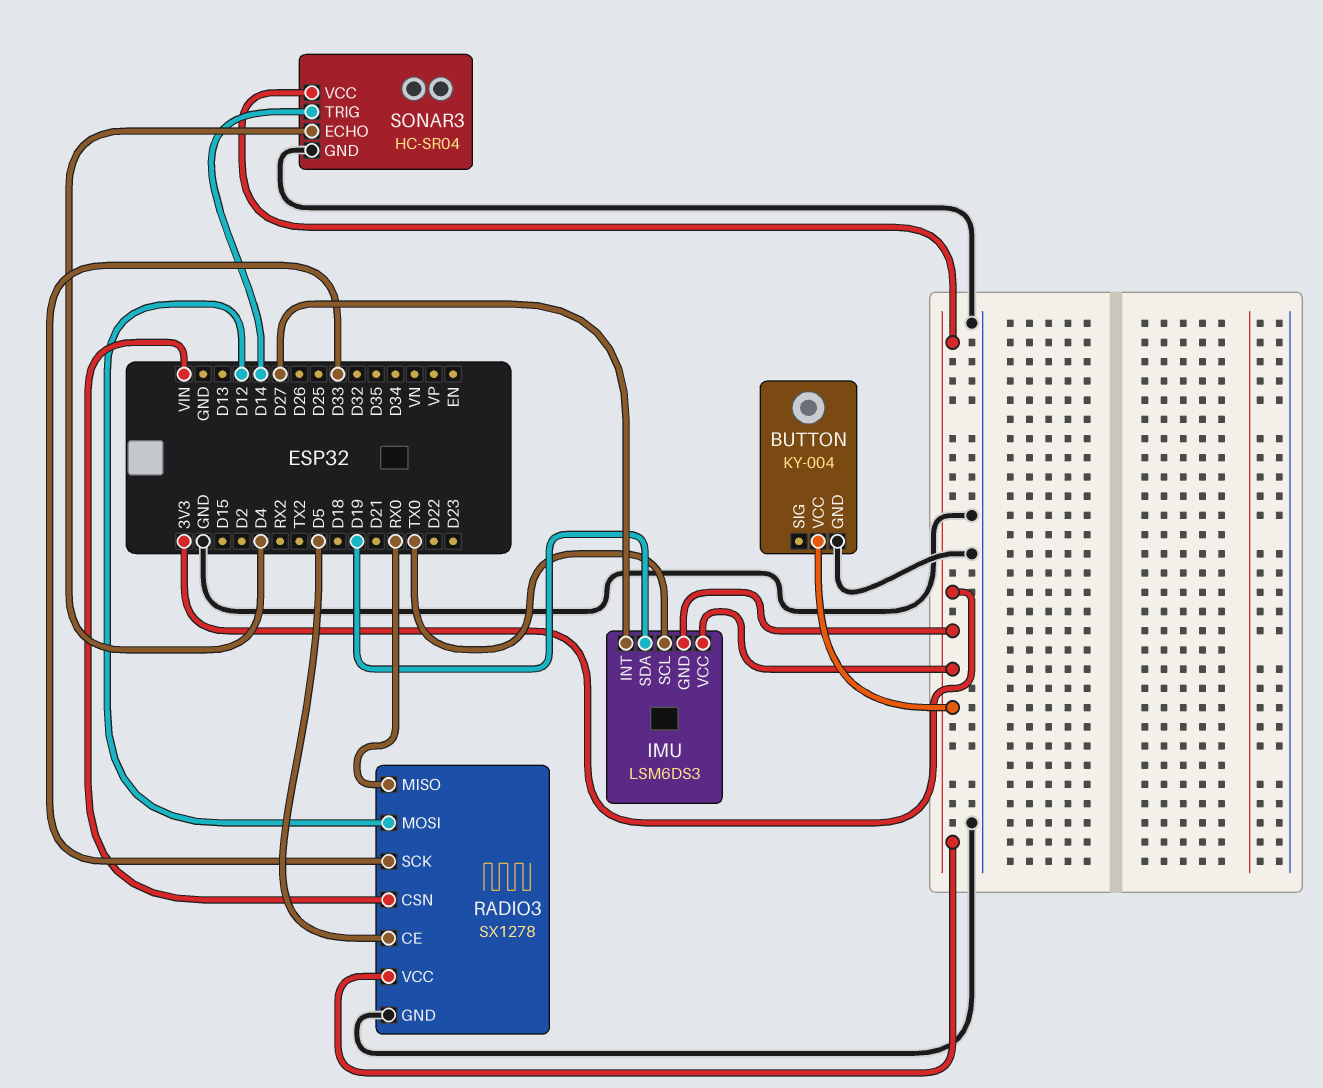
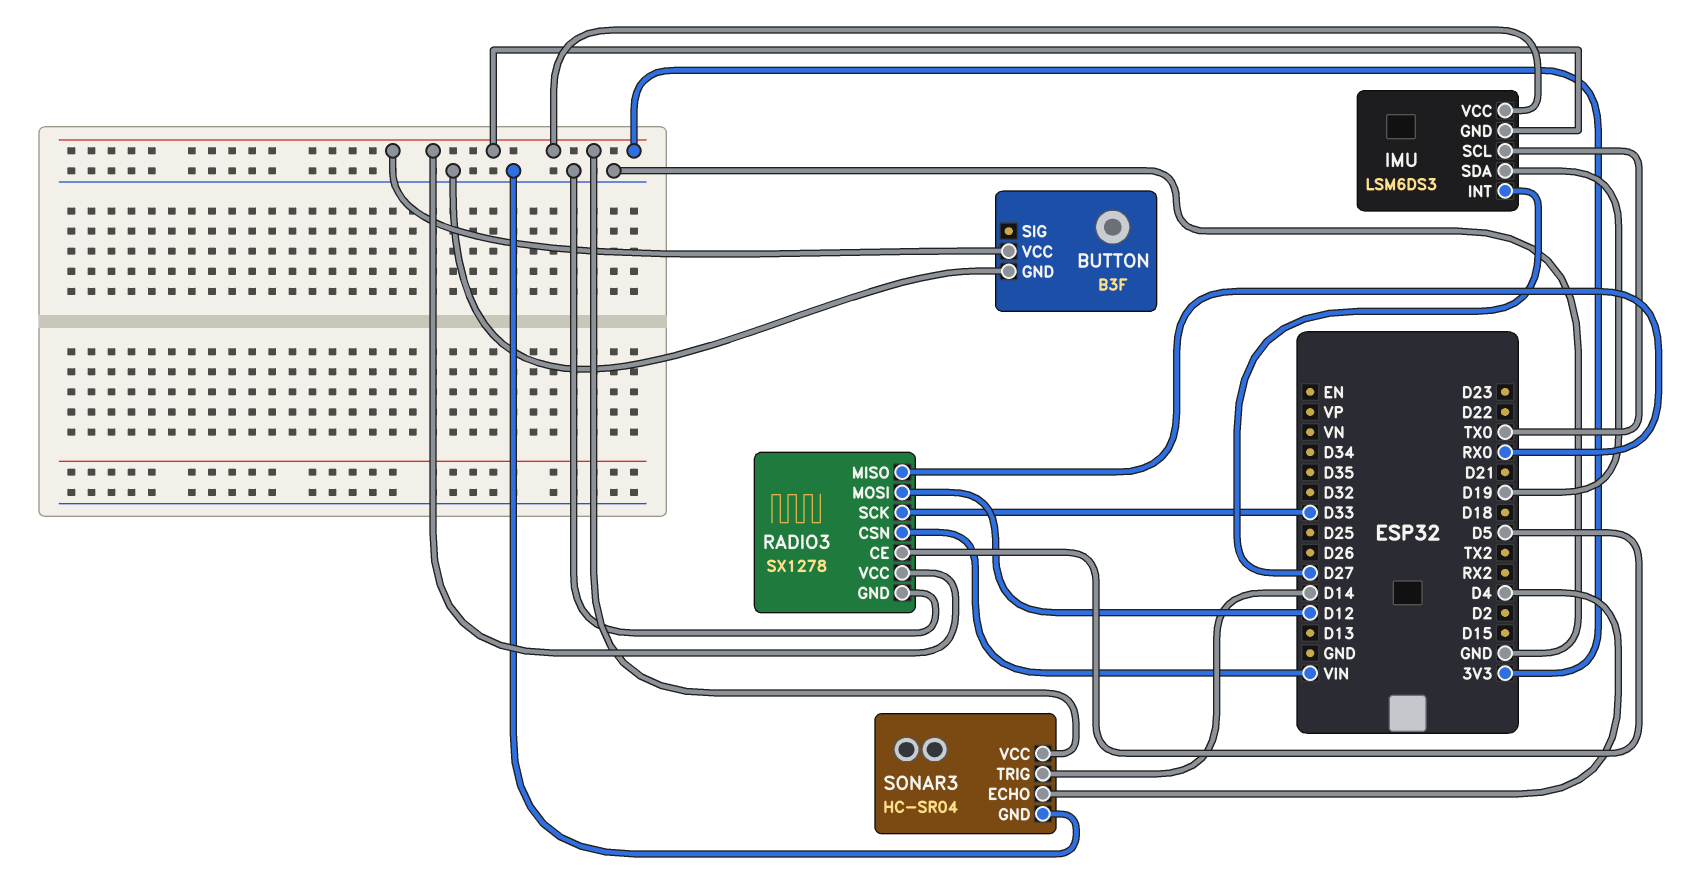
BUTTON: KY-004 -> B3F

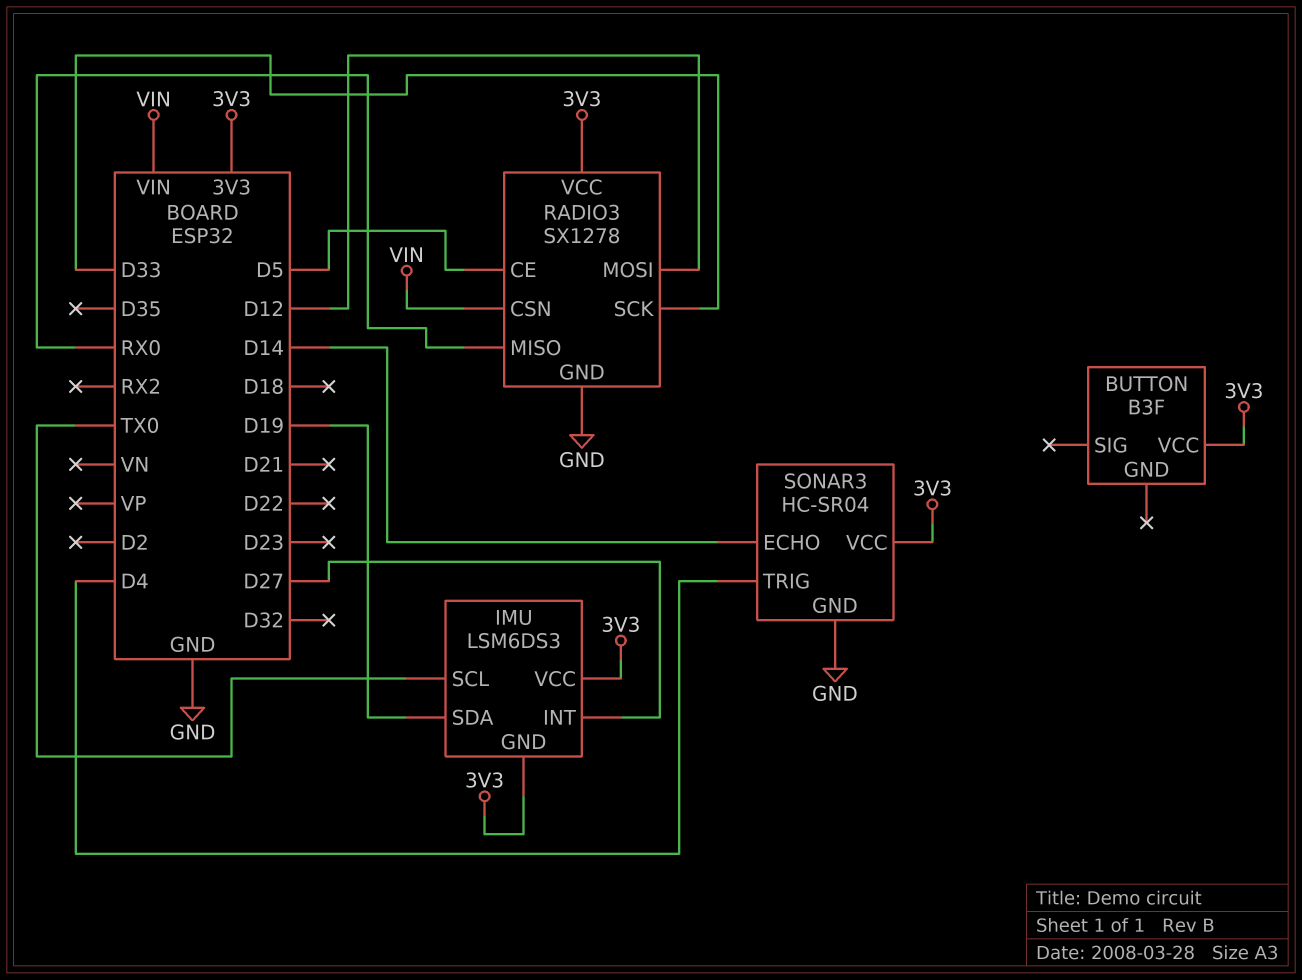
BUTTON pin GND: GND -> none
SONAR3 pin ECHO: D4 -> D14
SONAR3 pin TRIG: D14 -> D4

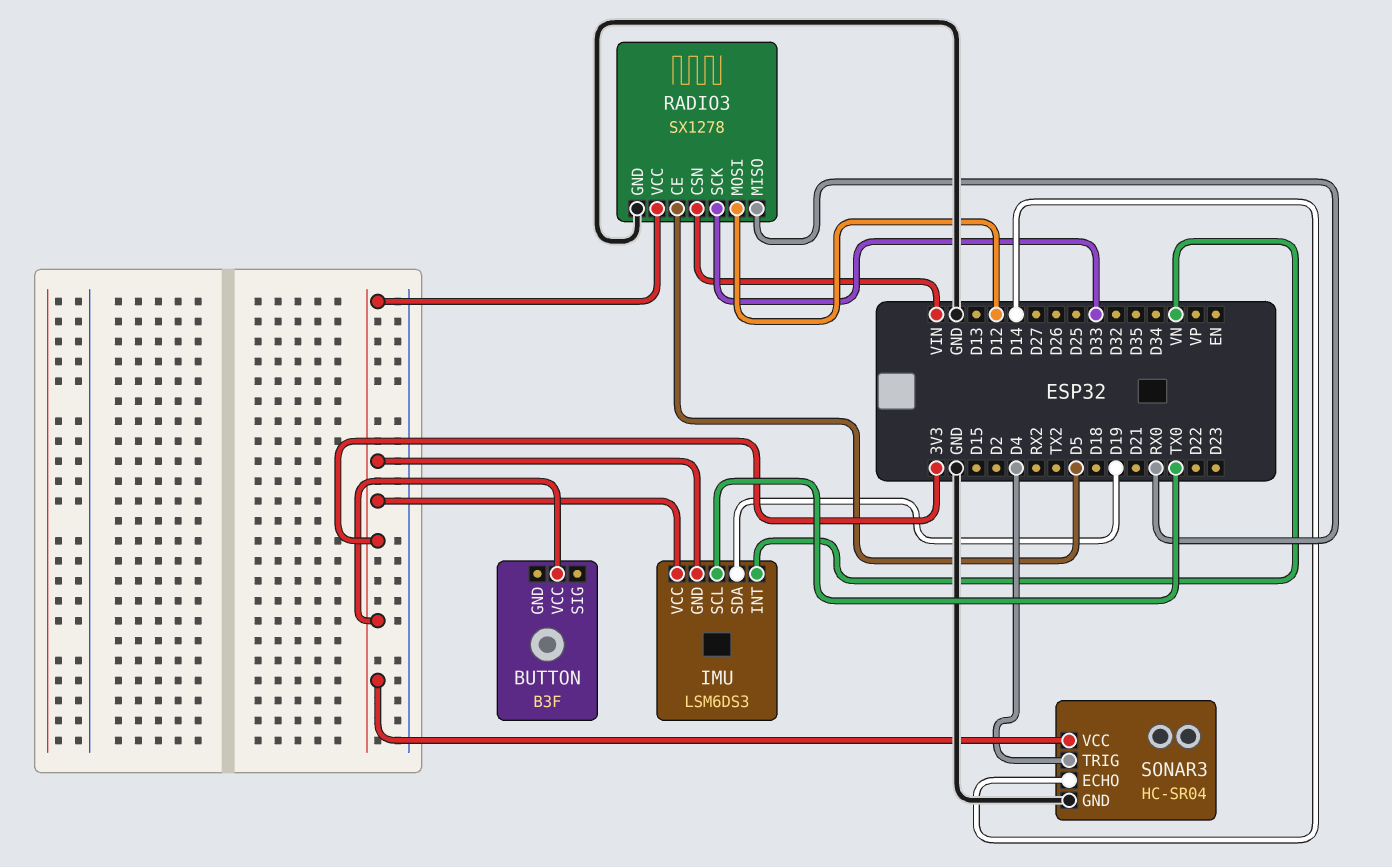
IMU pin INT: D27 -> VN

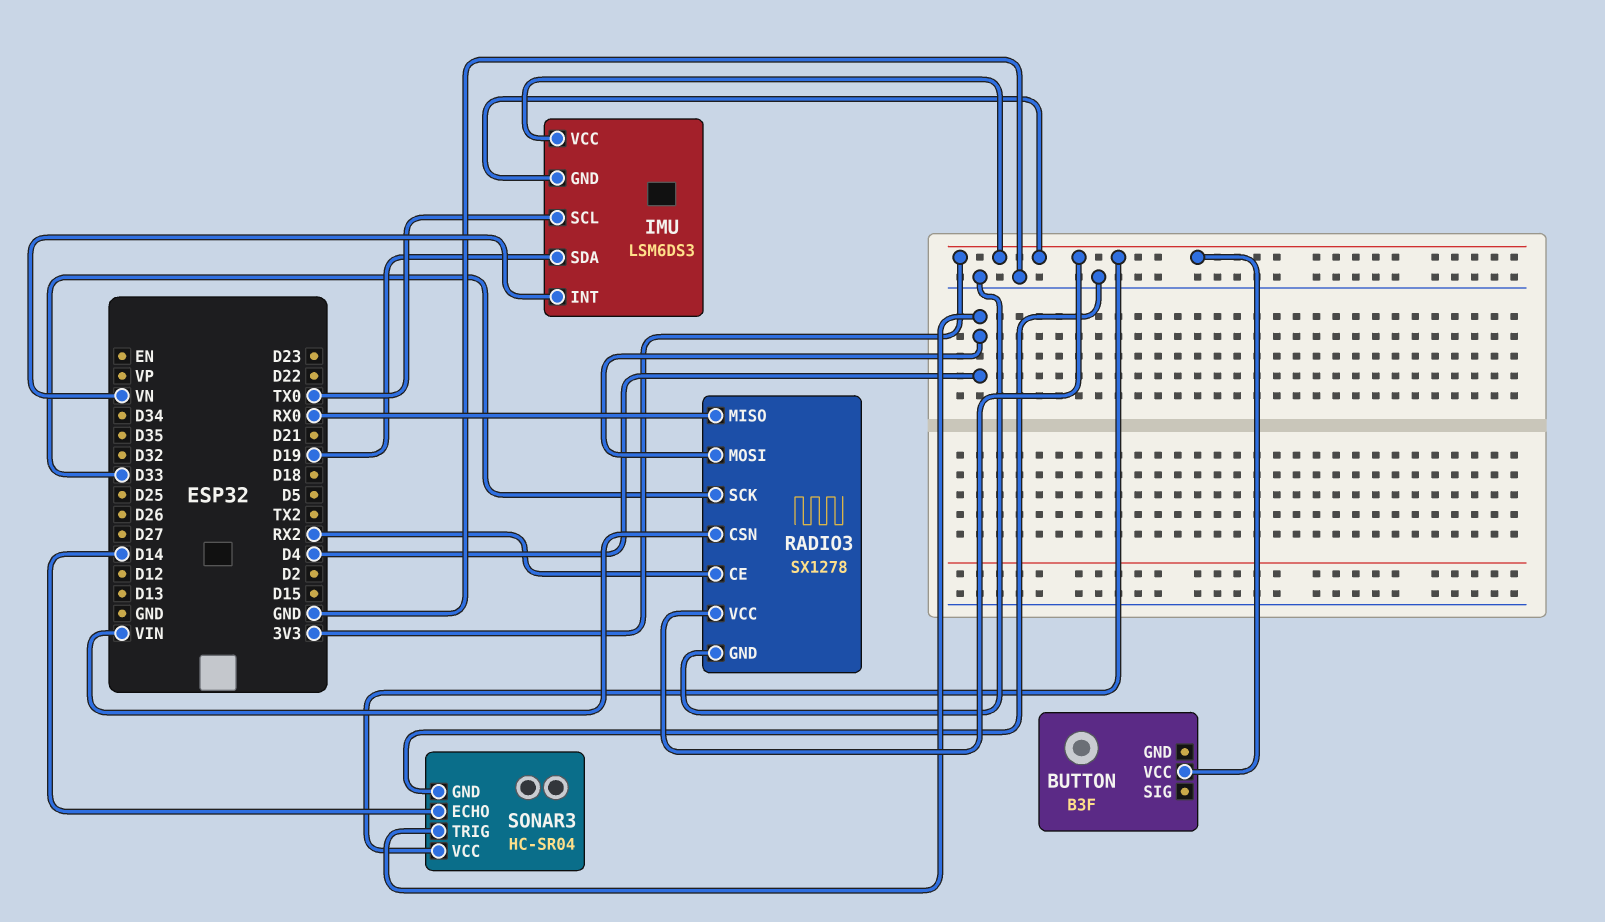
RADIO3 pin CE: D5 -> RX2
RADIO3 pin MOSI: D12 -> D4

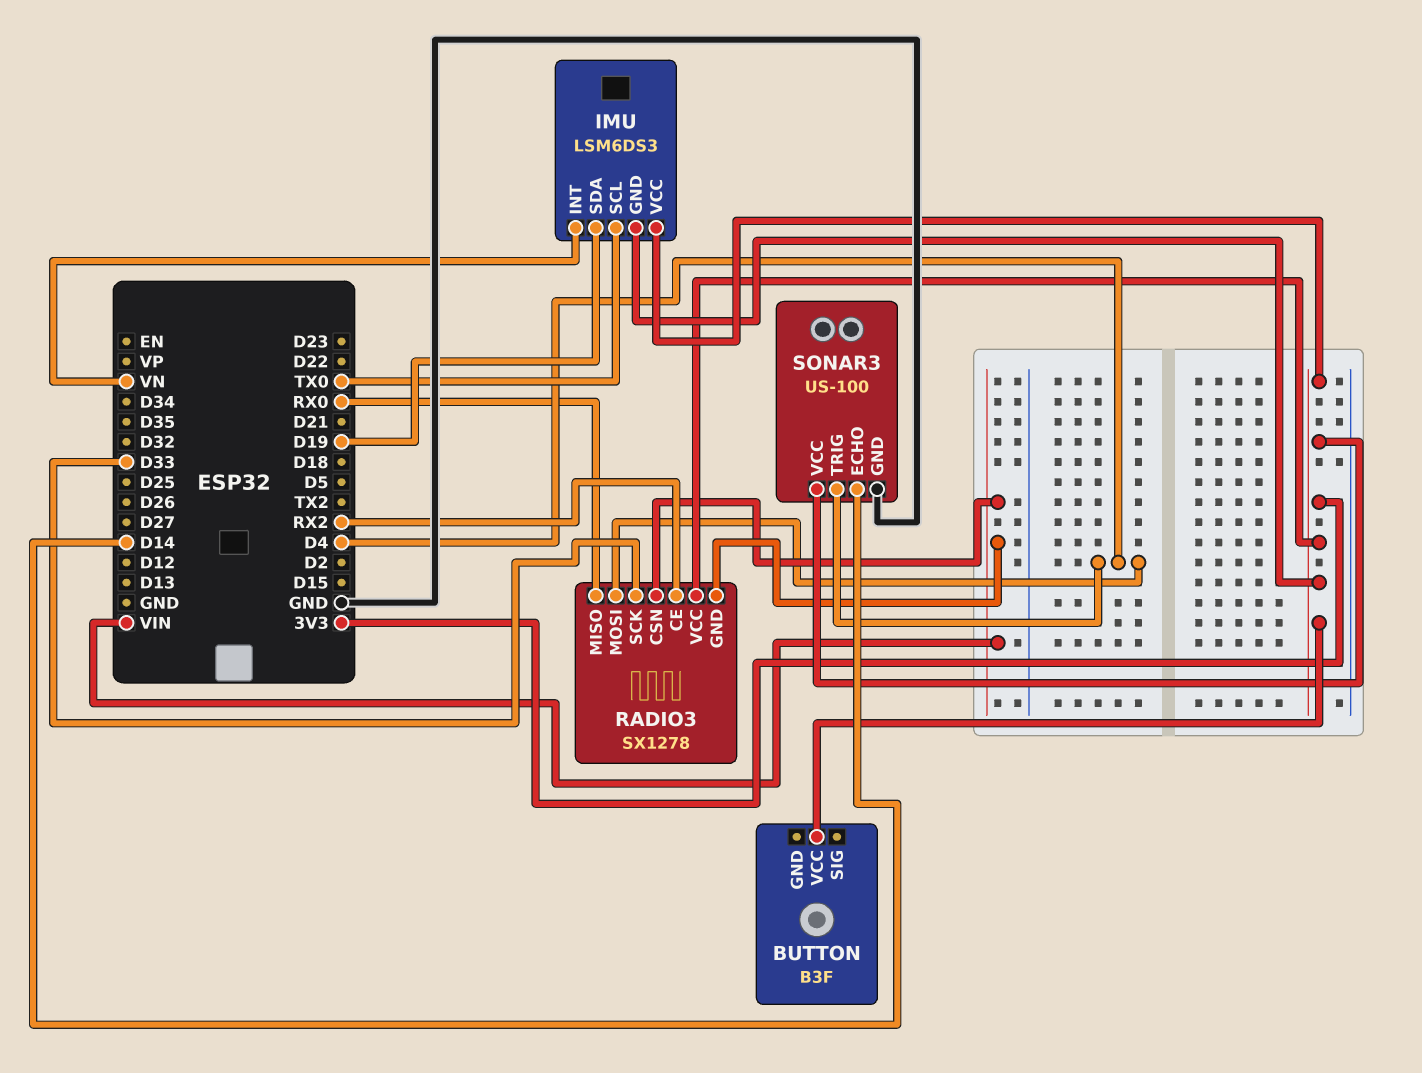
RADIO3 pin GND: GND -> VIN
SONAR3: HC-SR04 -> US-100

